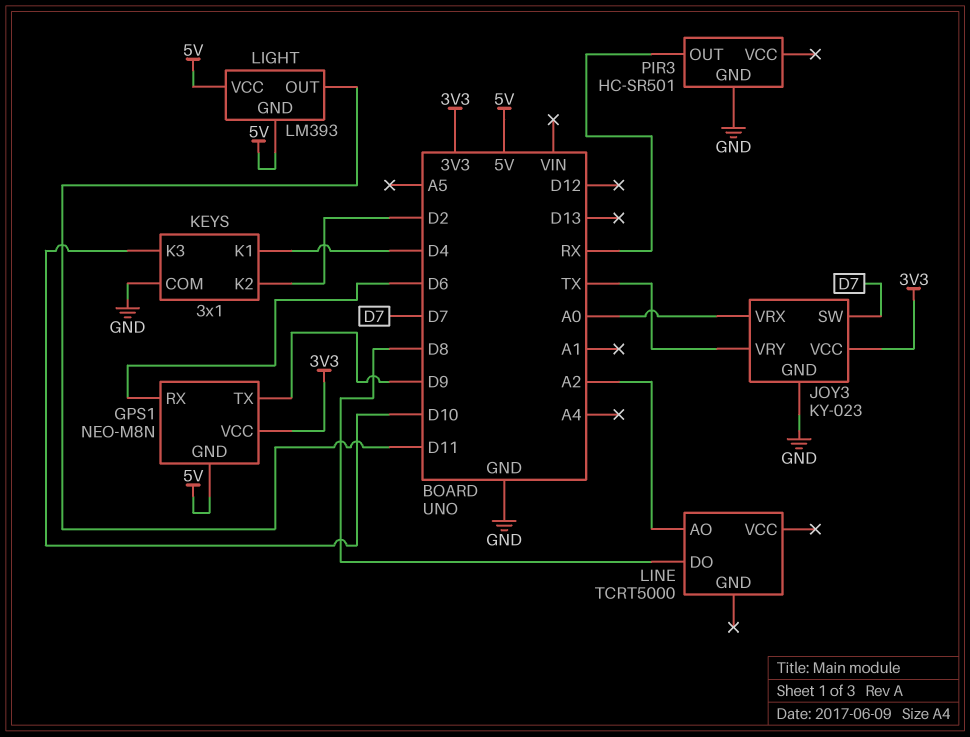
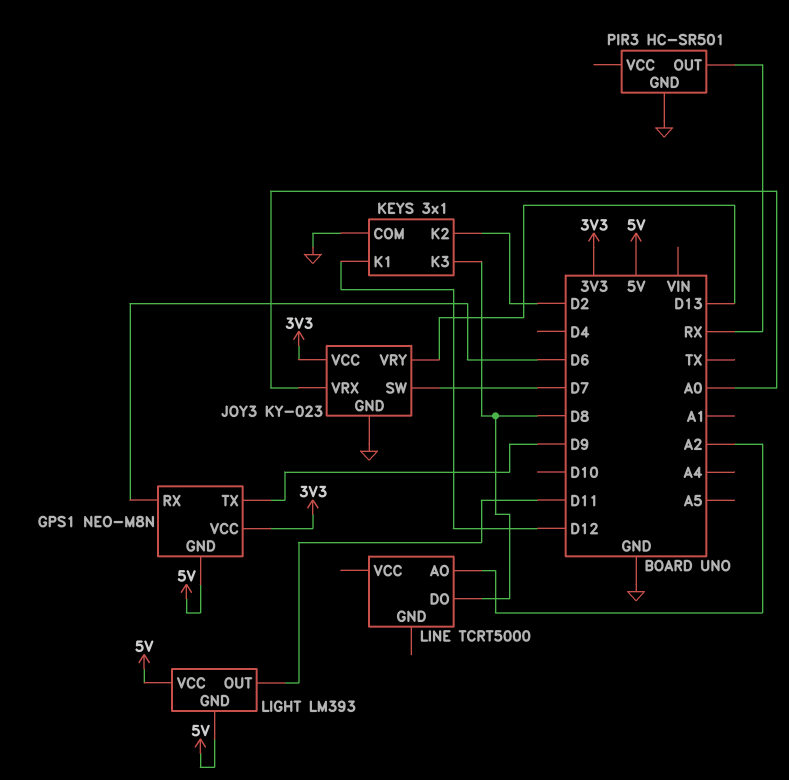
JOY3 pin VRY: TX -> D13
KEYS pin K1: D4 -> D12
KEYS pin K3: D10 -> D8

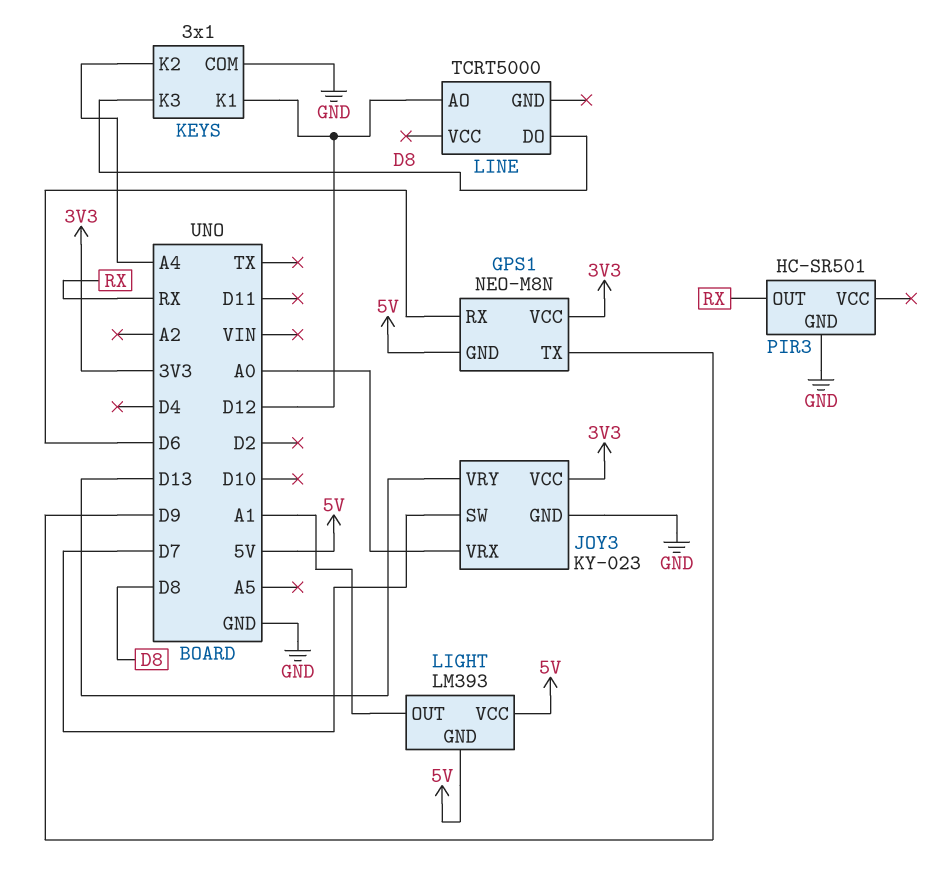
KEYS pin K2: D2 -> A4
LIGHT pin OUT: D11 -> A1
LINE pin AO: A2 -> D12

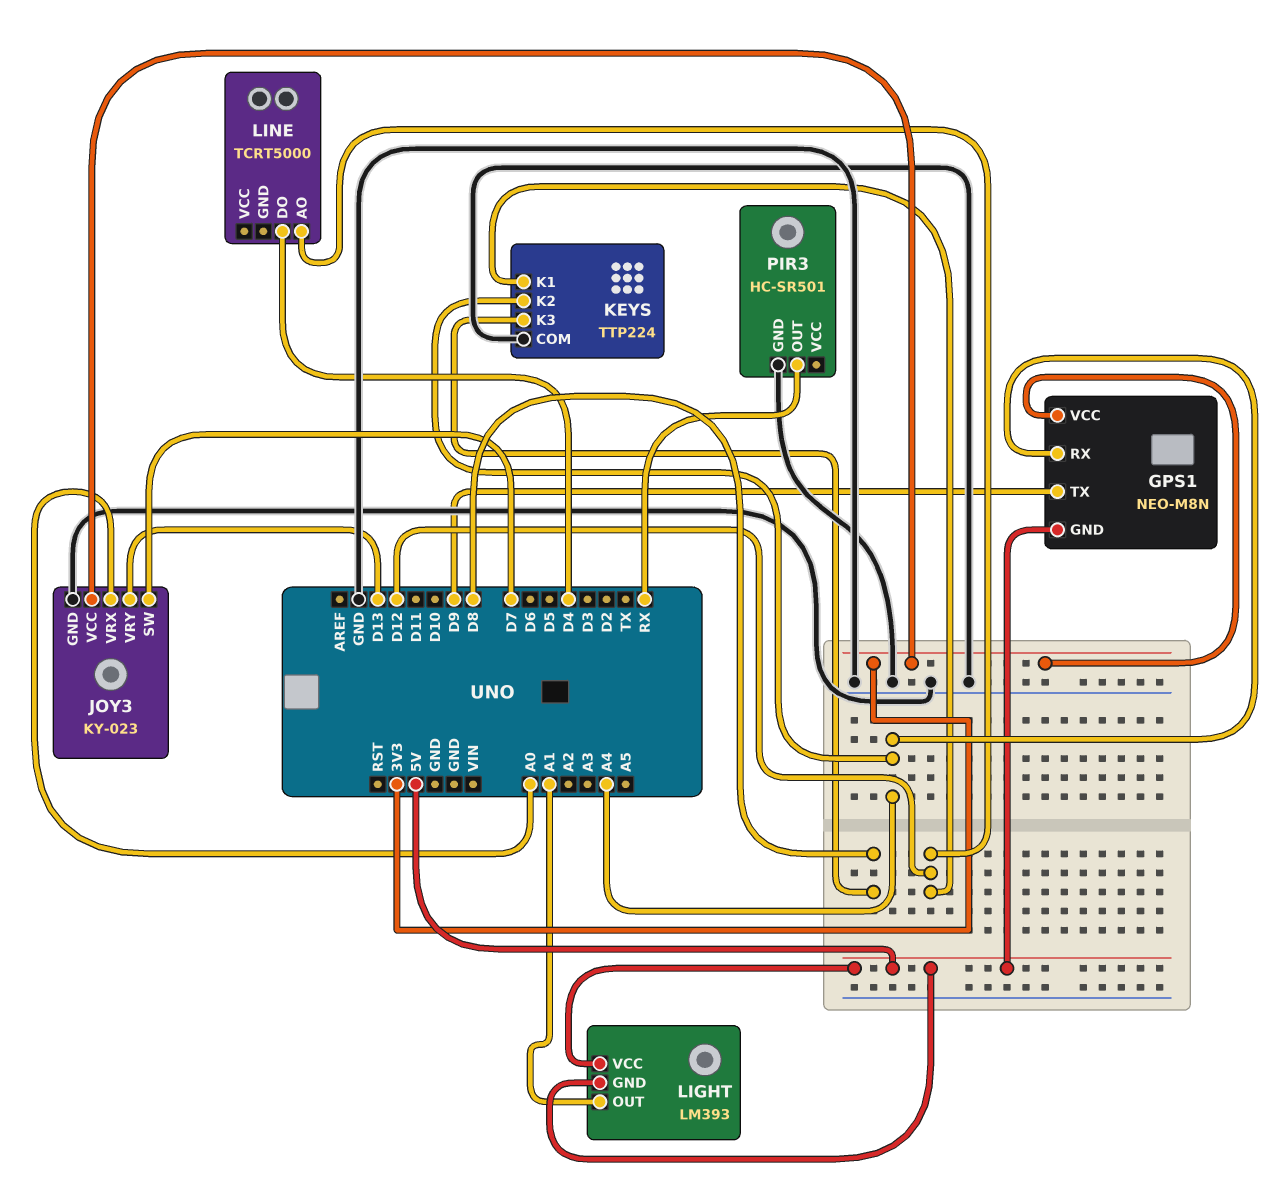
GPS1 pin RX: D6 -> A4
KEYS: 3x1 -> TTP224
LINE pin DO: D8 -> D4

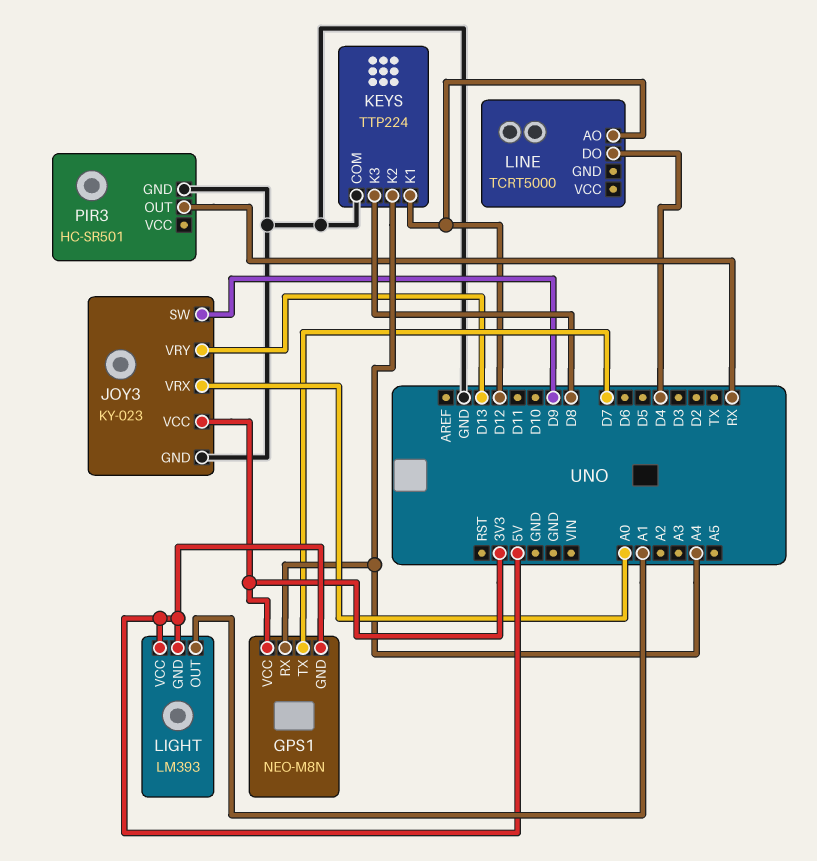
GPS1 pin TX: D9 -> D7
JOY3 pin SW: D7 -> D9

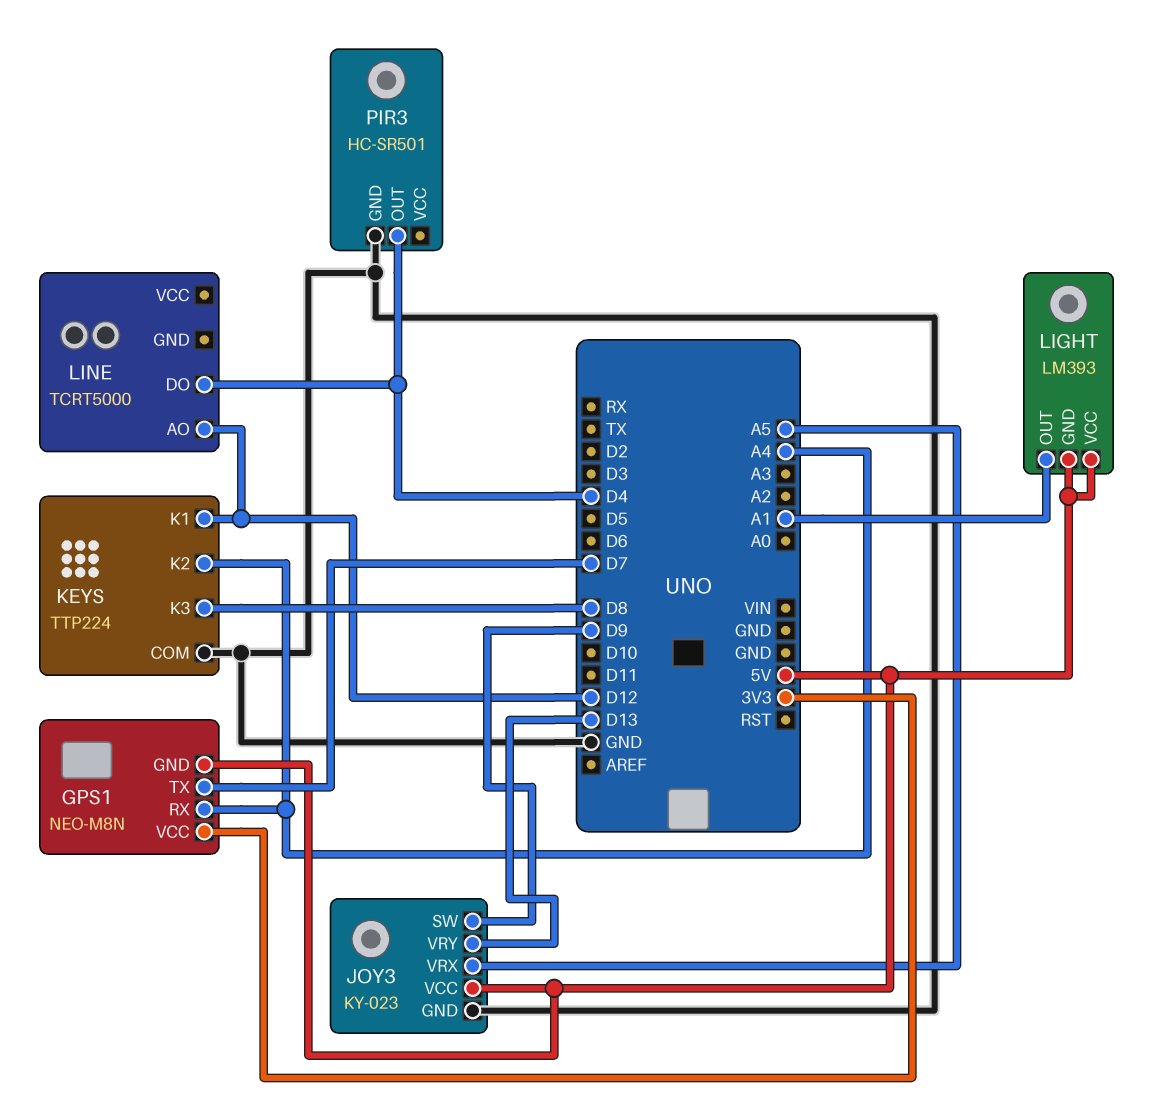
JOY3 pin VCC: 3V3 -> 5V
JOY3 pin VRX: A0 -> A5
PIR3 pin OUT: RX -> D4

